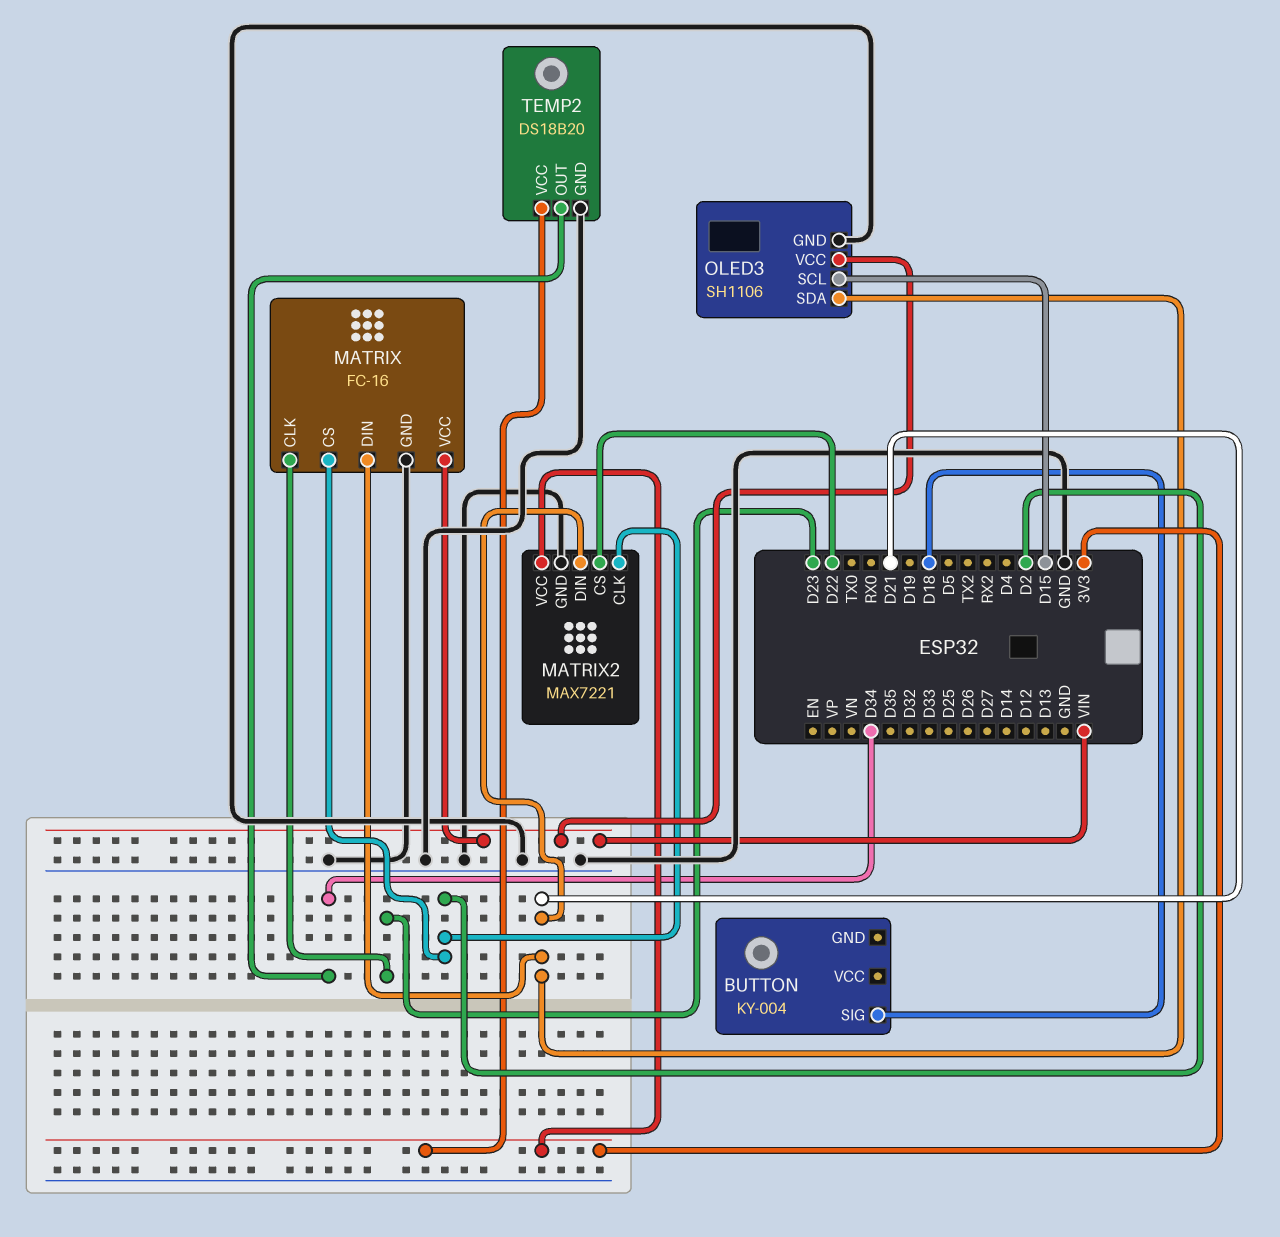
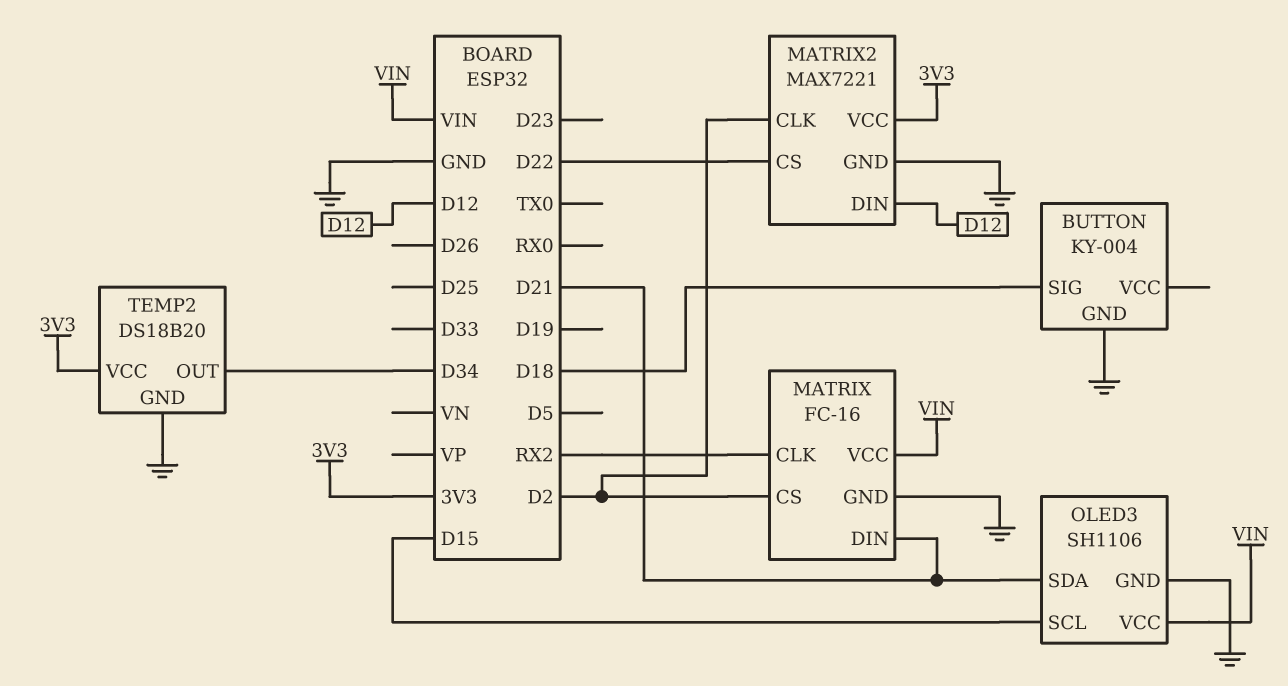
BUTTON pin GND: none -> GND
MATRIX pin CLK: D23 -> RX2
MATRIX2 pin DIN: D21 -> D12

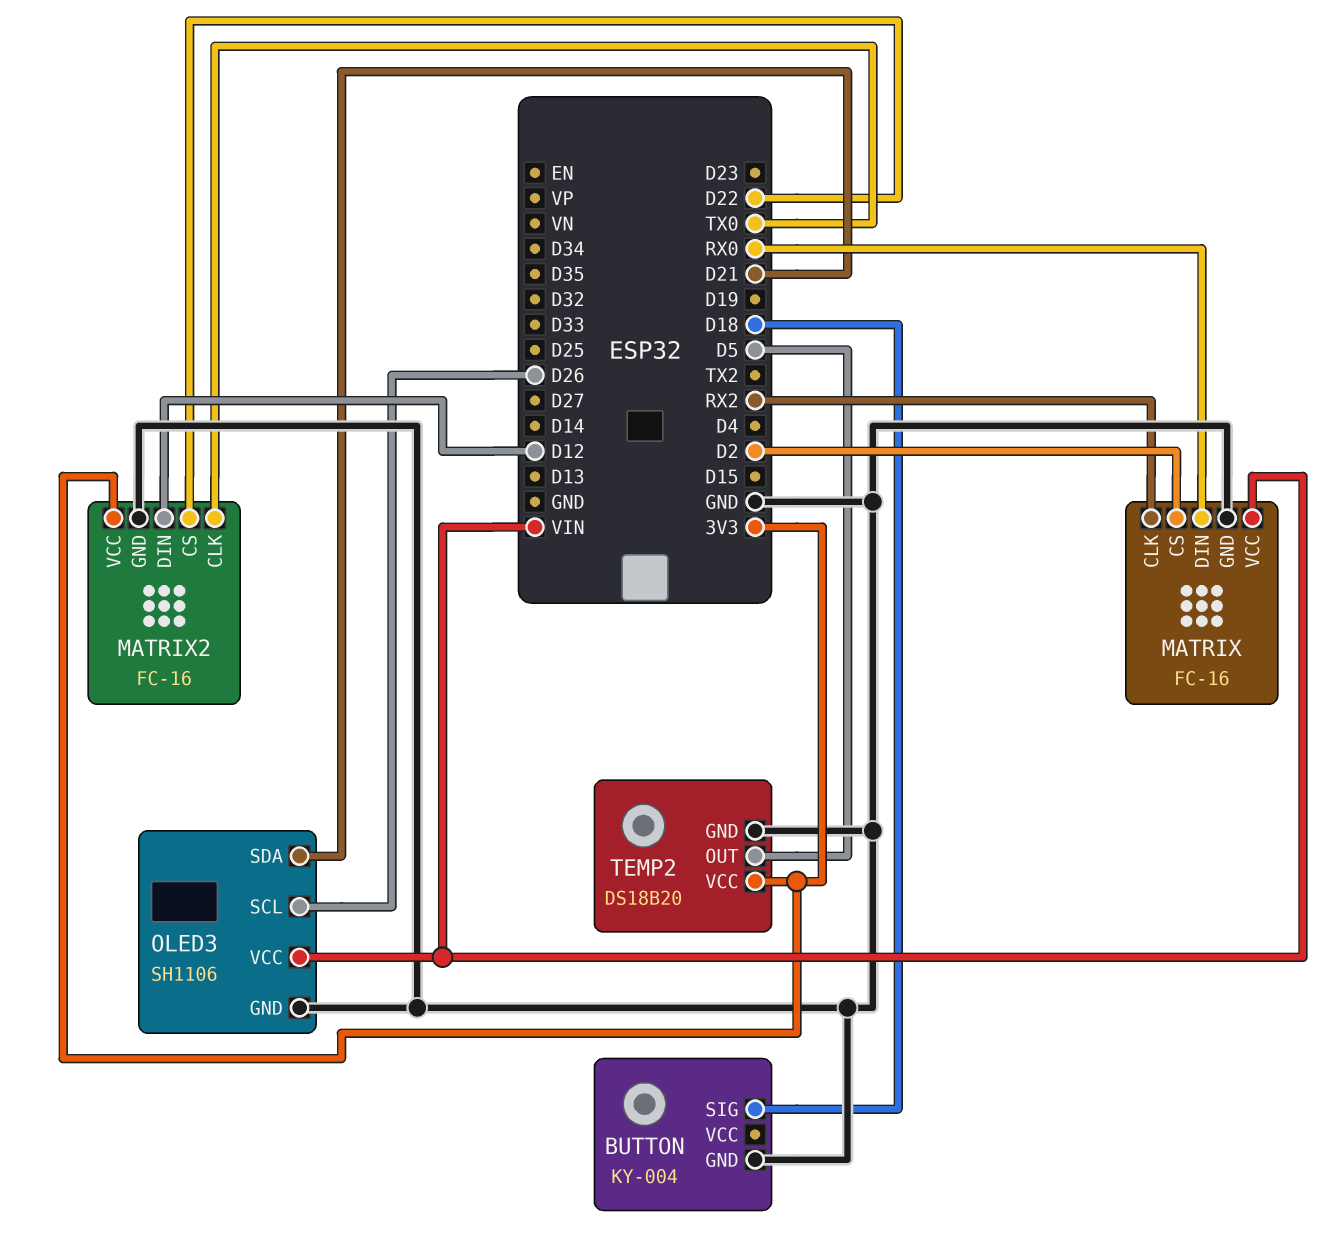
MATRIX pin DIN: D21 -> RX0
MATRIX2: MAX7221 -> FC-16
MATRIX2 pin CLK: D2 -> TX0
OLED3 pin SCL: D15 -> D26
TEMP2 pin OUT: D34 -> D5

